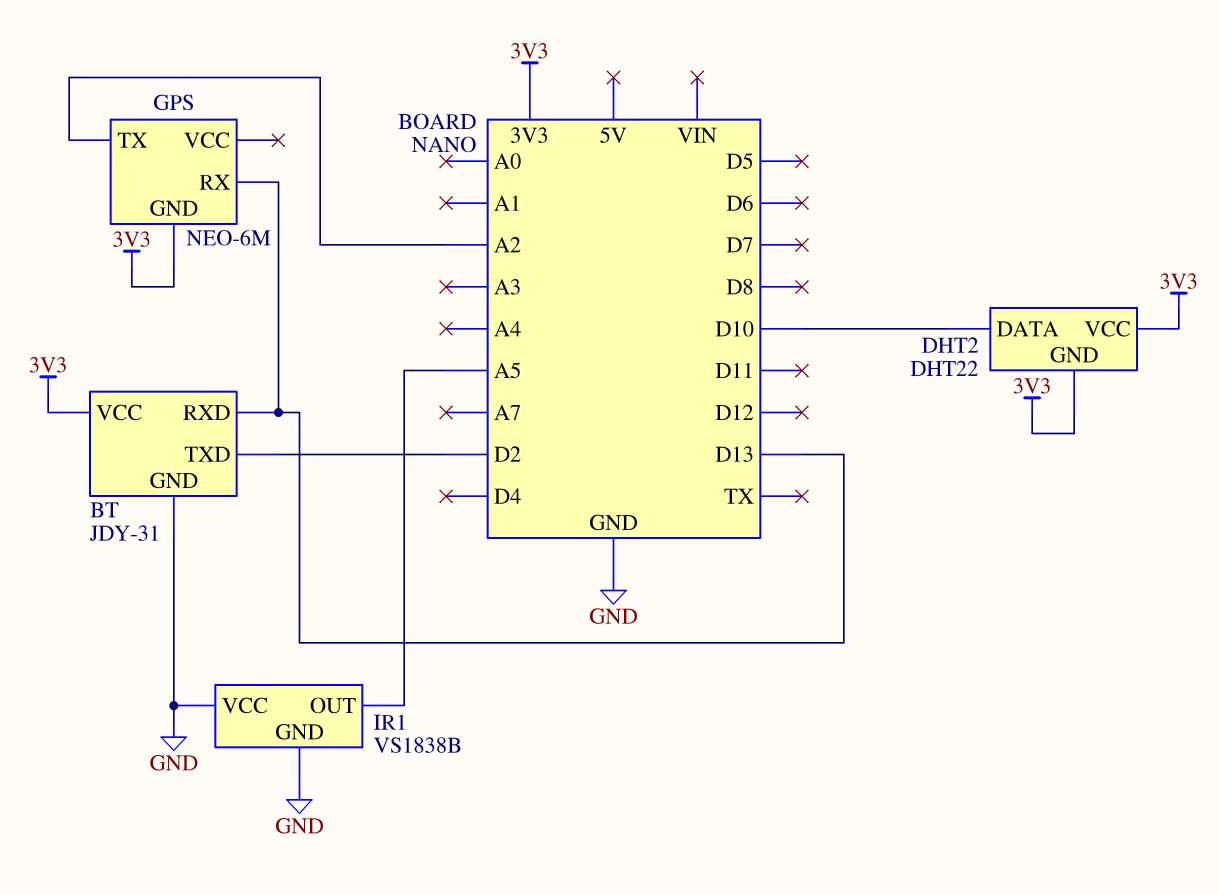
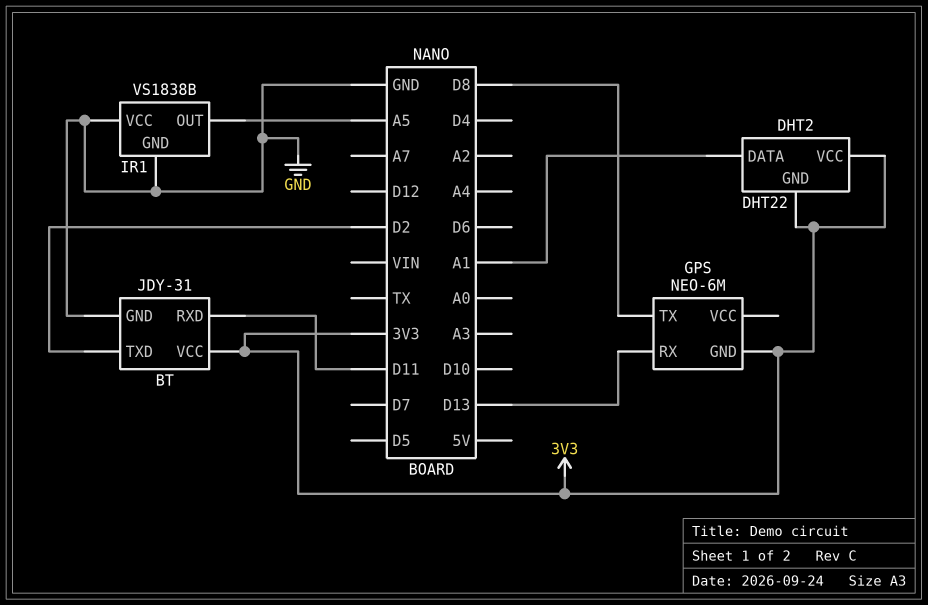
BT pin RXD: D13 -> D11
DHT2 pin DATA: D10 -> A1
GPS pin TX: A2 -> D8

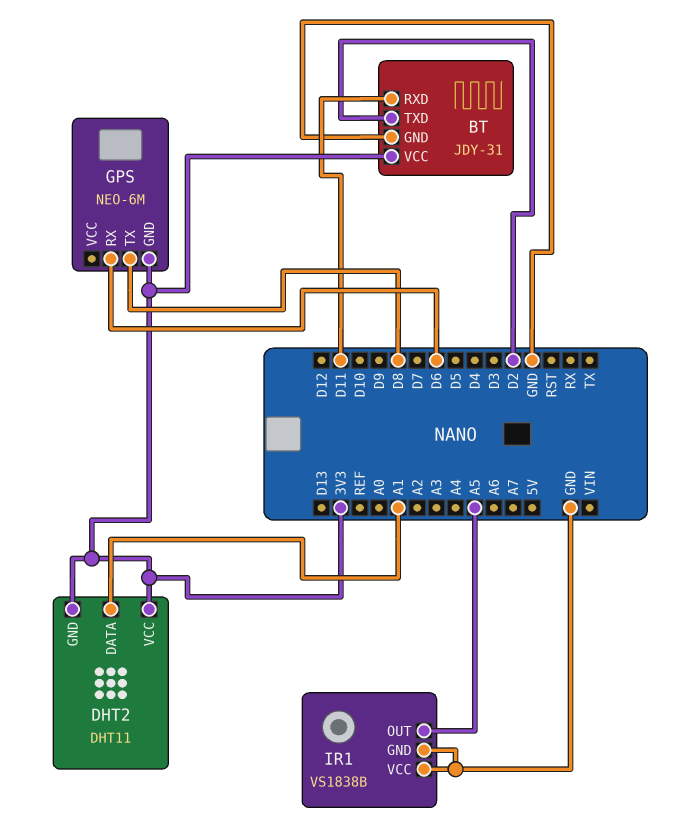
DHT2: DHT22 -> DHT11
GPS pin RX: D13 -> D6

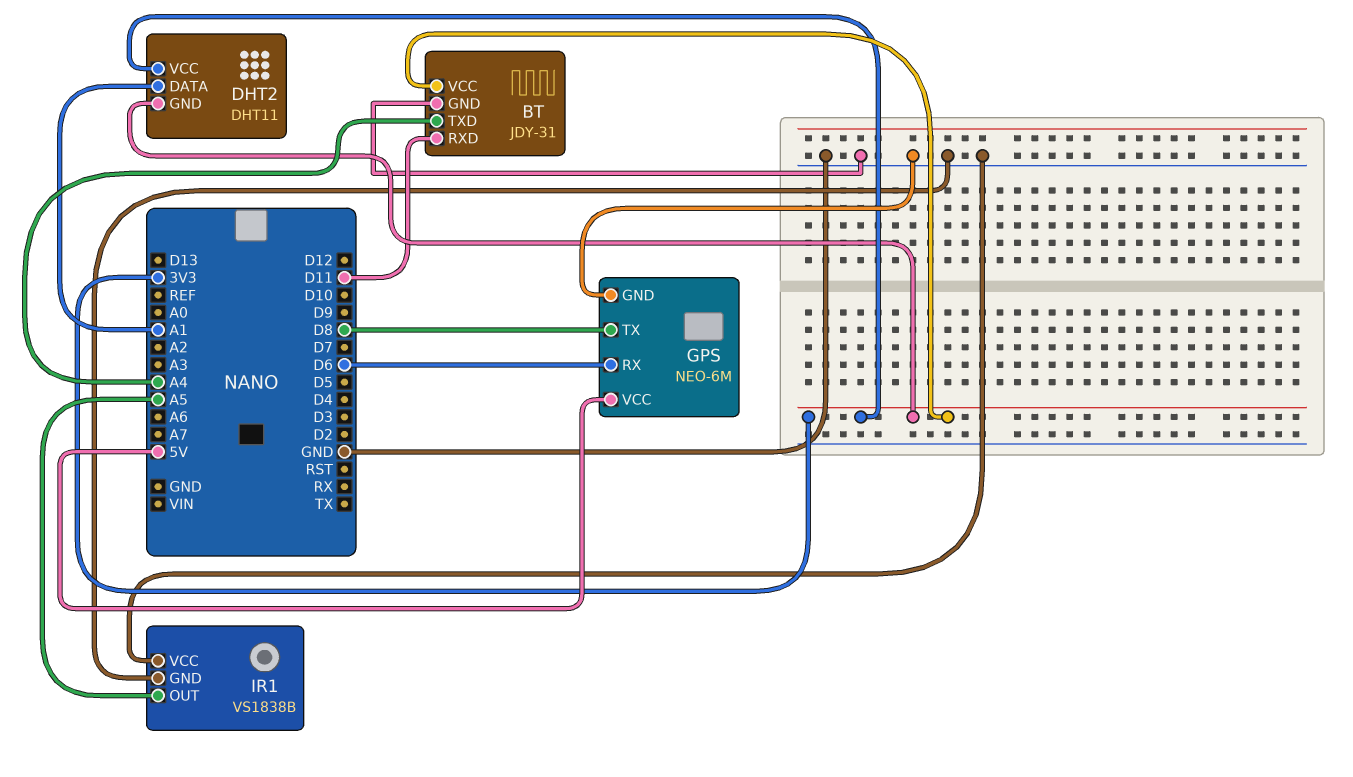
BT pin TXD: D2 -> A4
GPS pin GND: 3V3 -> GND
GPS pin VCC: none -> 5V

